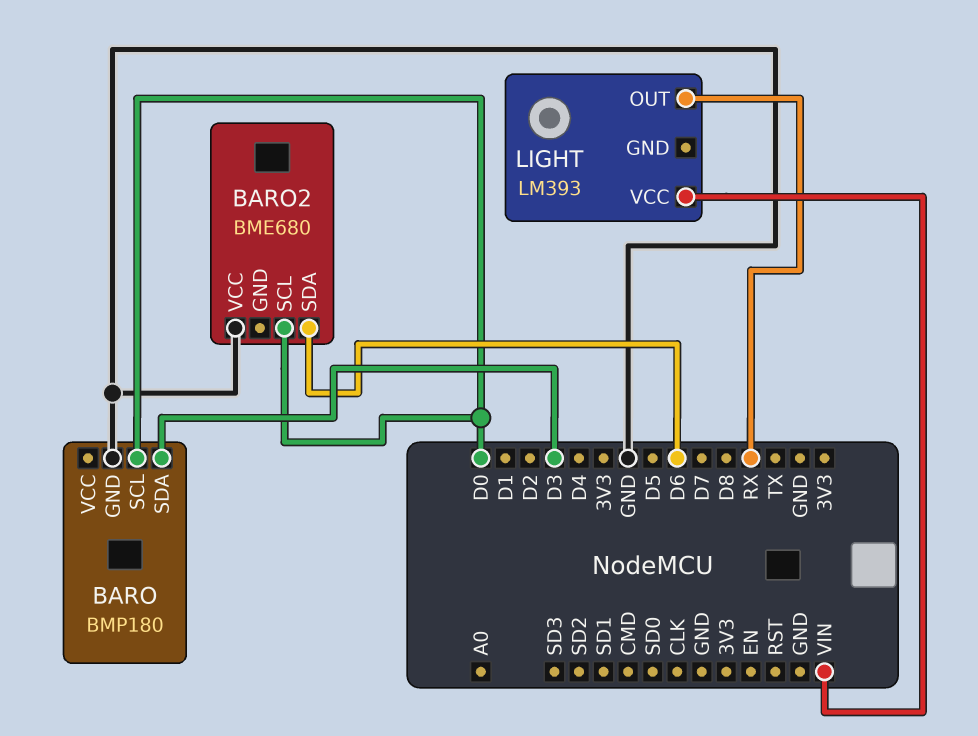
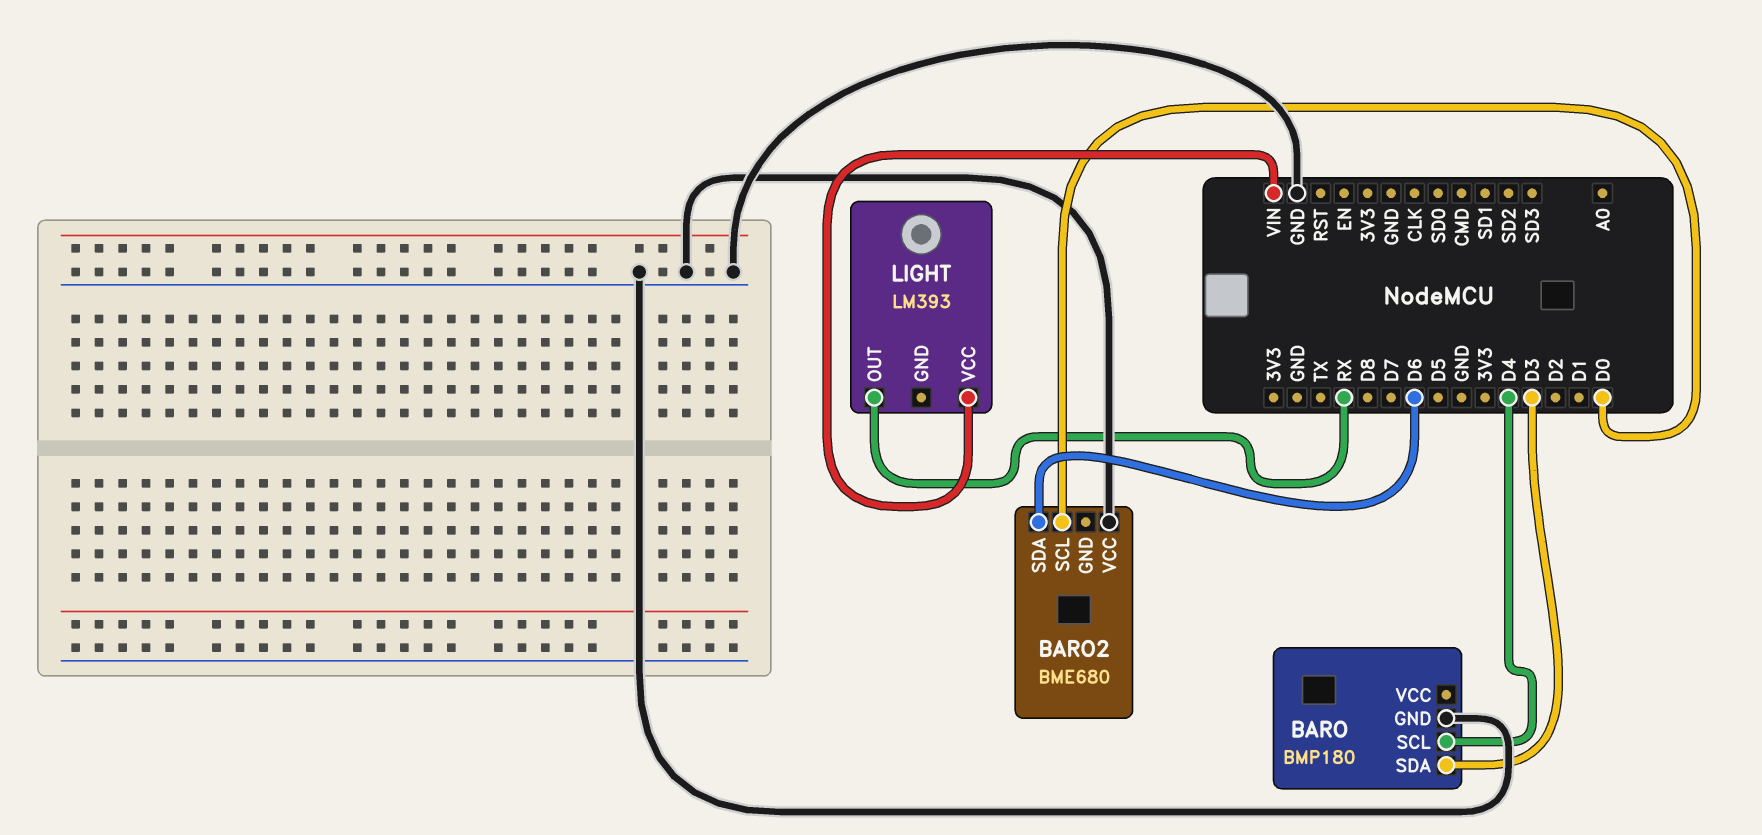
BARO pin SCL: D0 -> D4

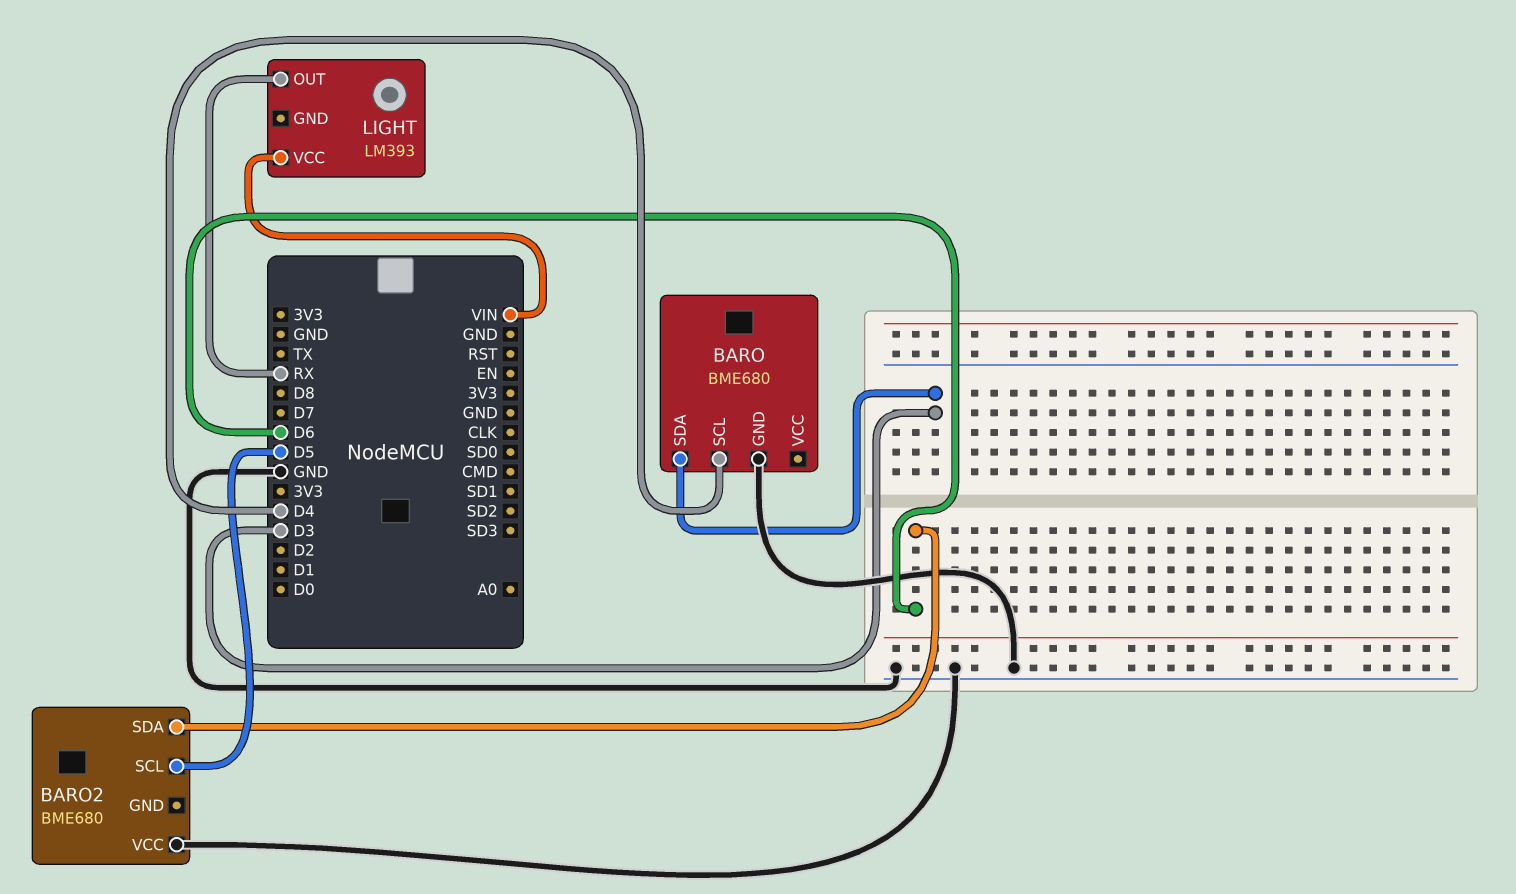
BARO: BMP180 -> BME680
BARO2 pin SCL: D0 -> D5

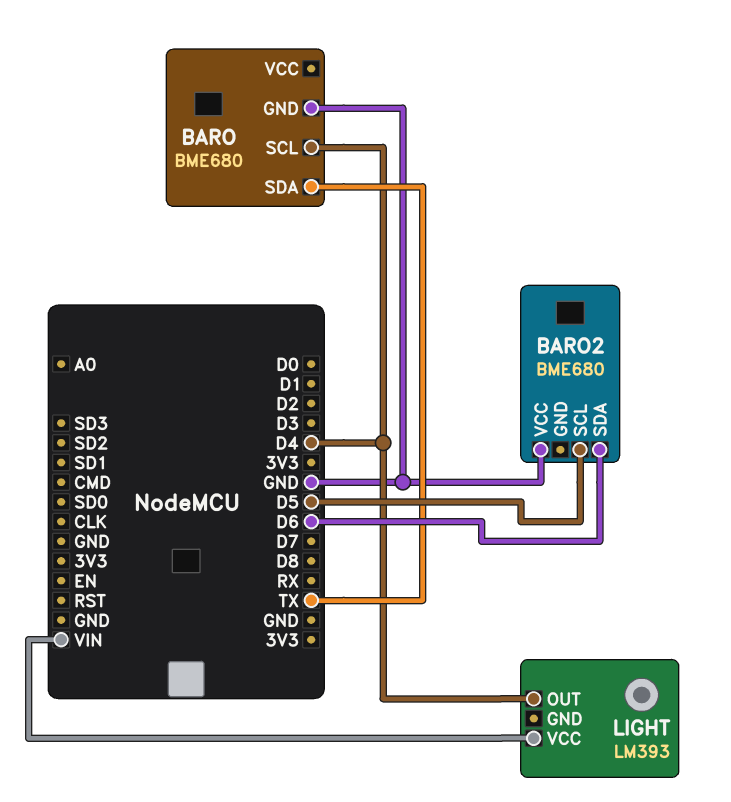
BARO pin SDA: D3 -> TX
LIGHT pin OUT: RX -> D4

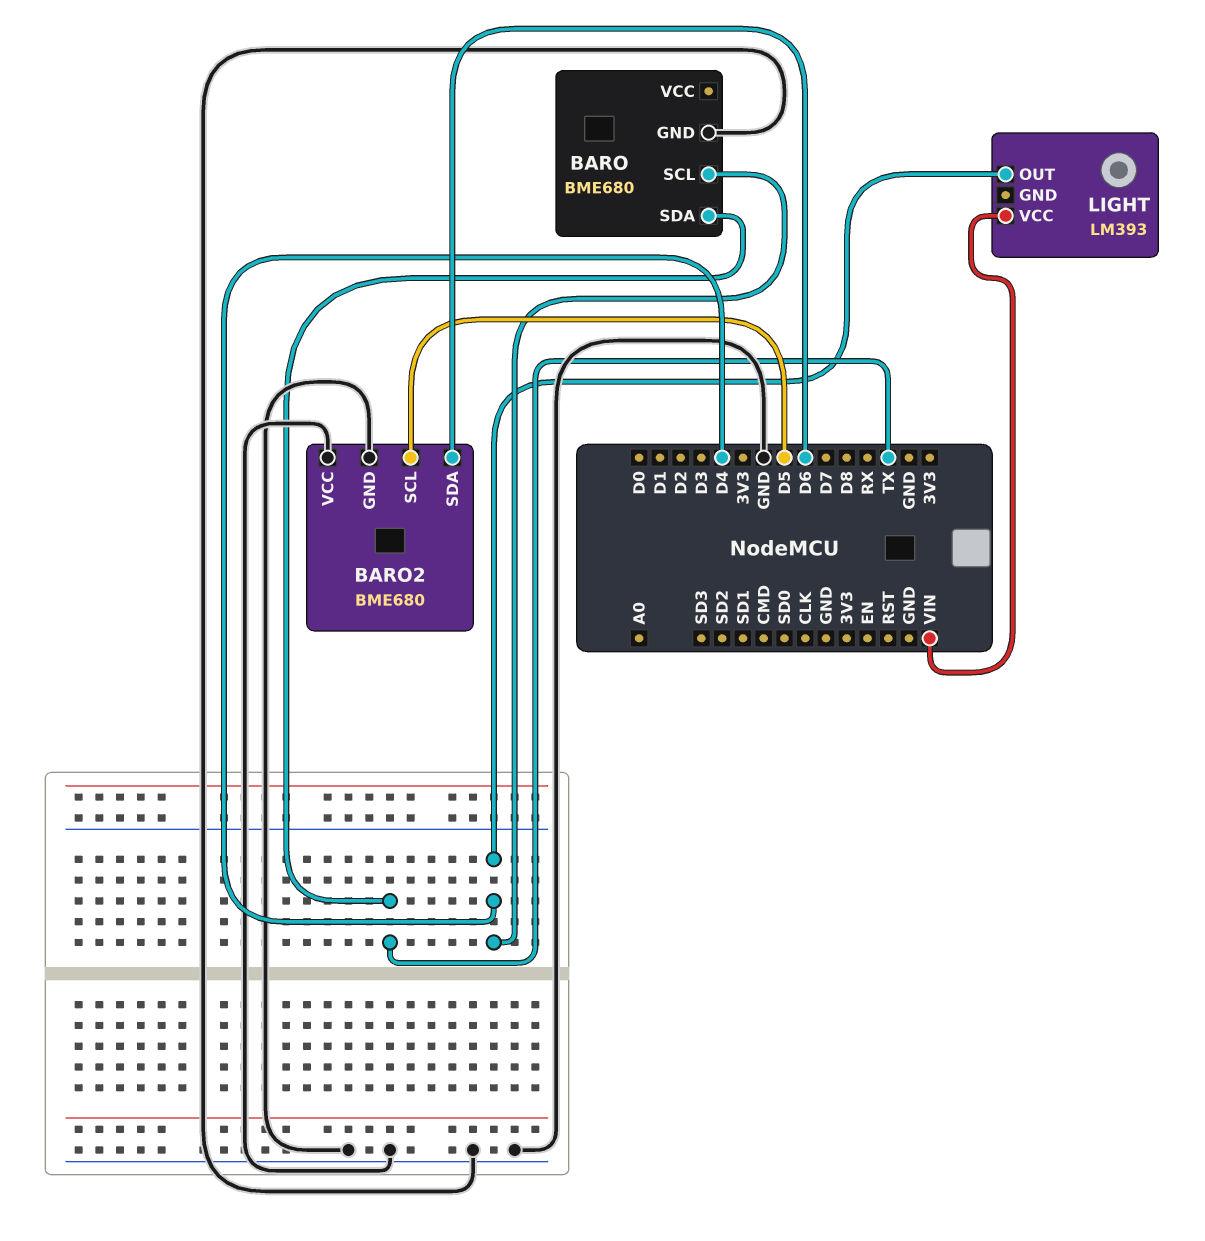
BARO2 pin GND: none -> GND

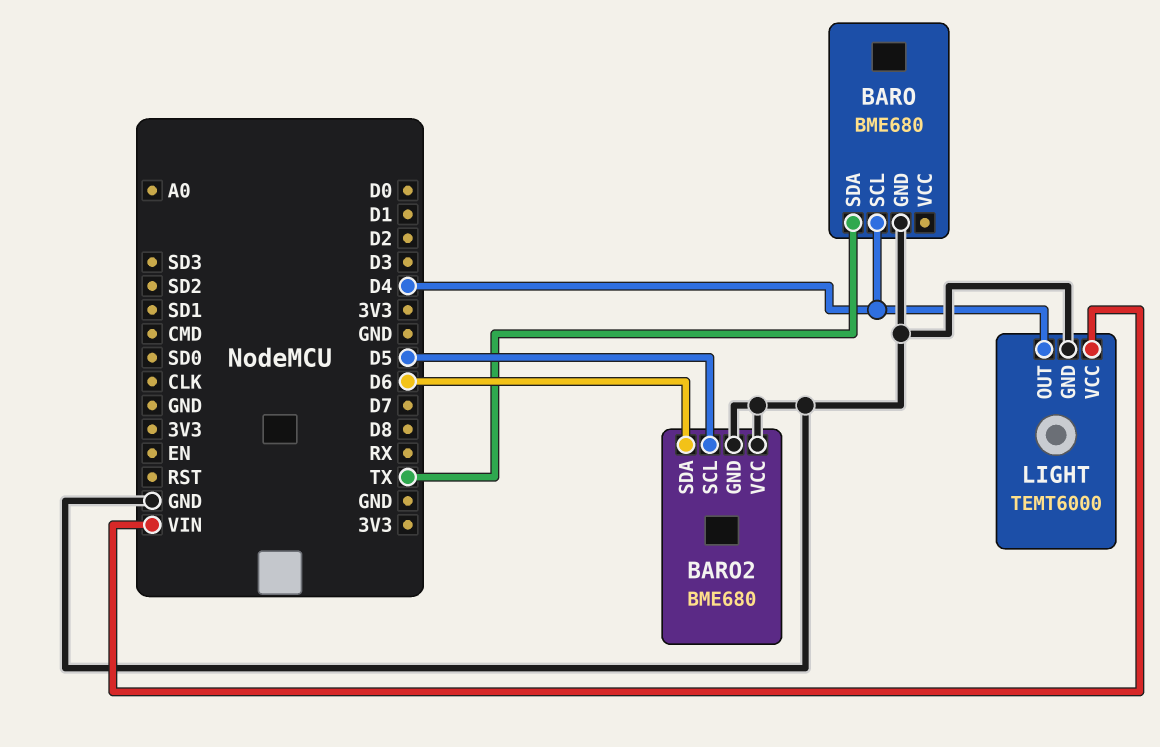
LIGHT: LM393 -> TEMT6000
LIGHT pin GND: none -> GND

